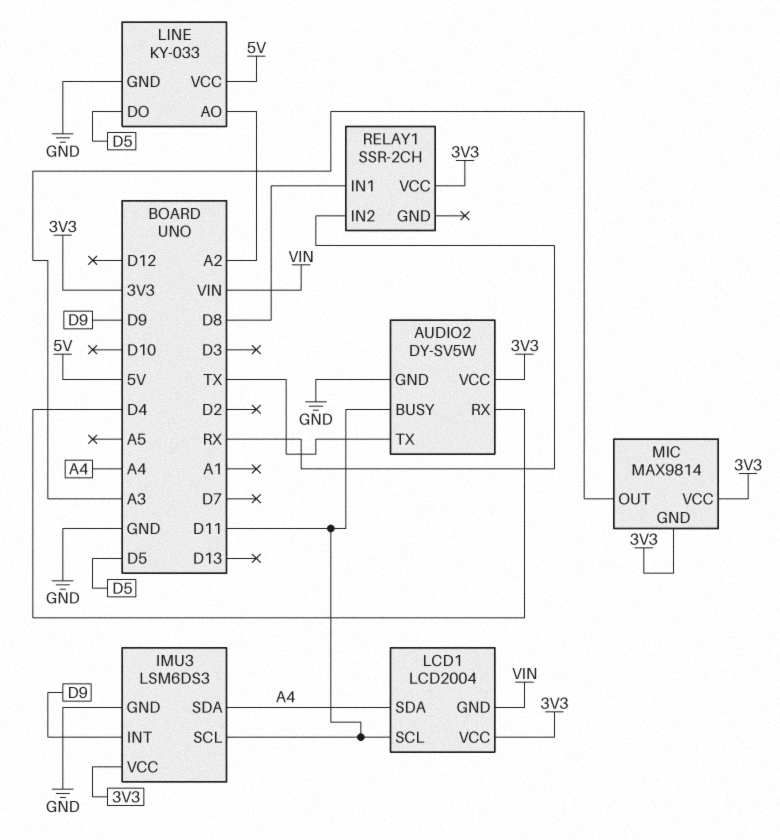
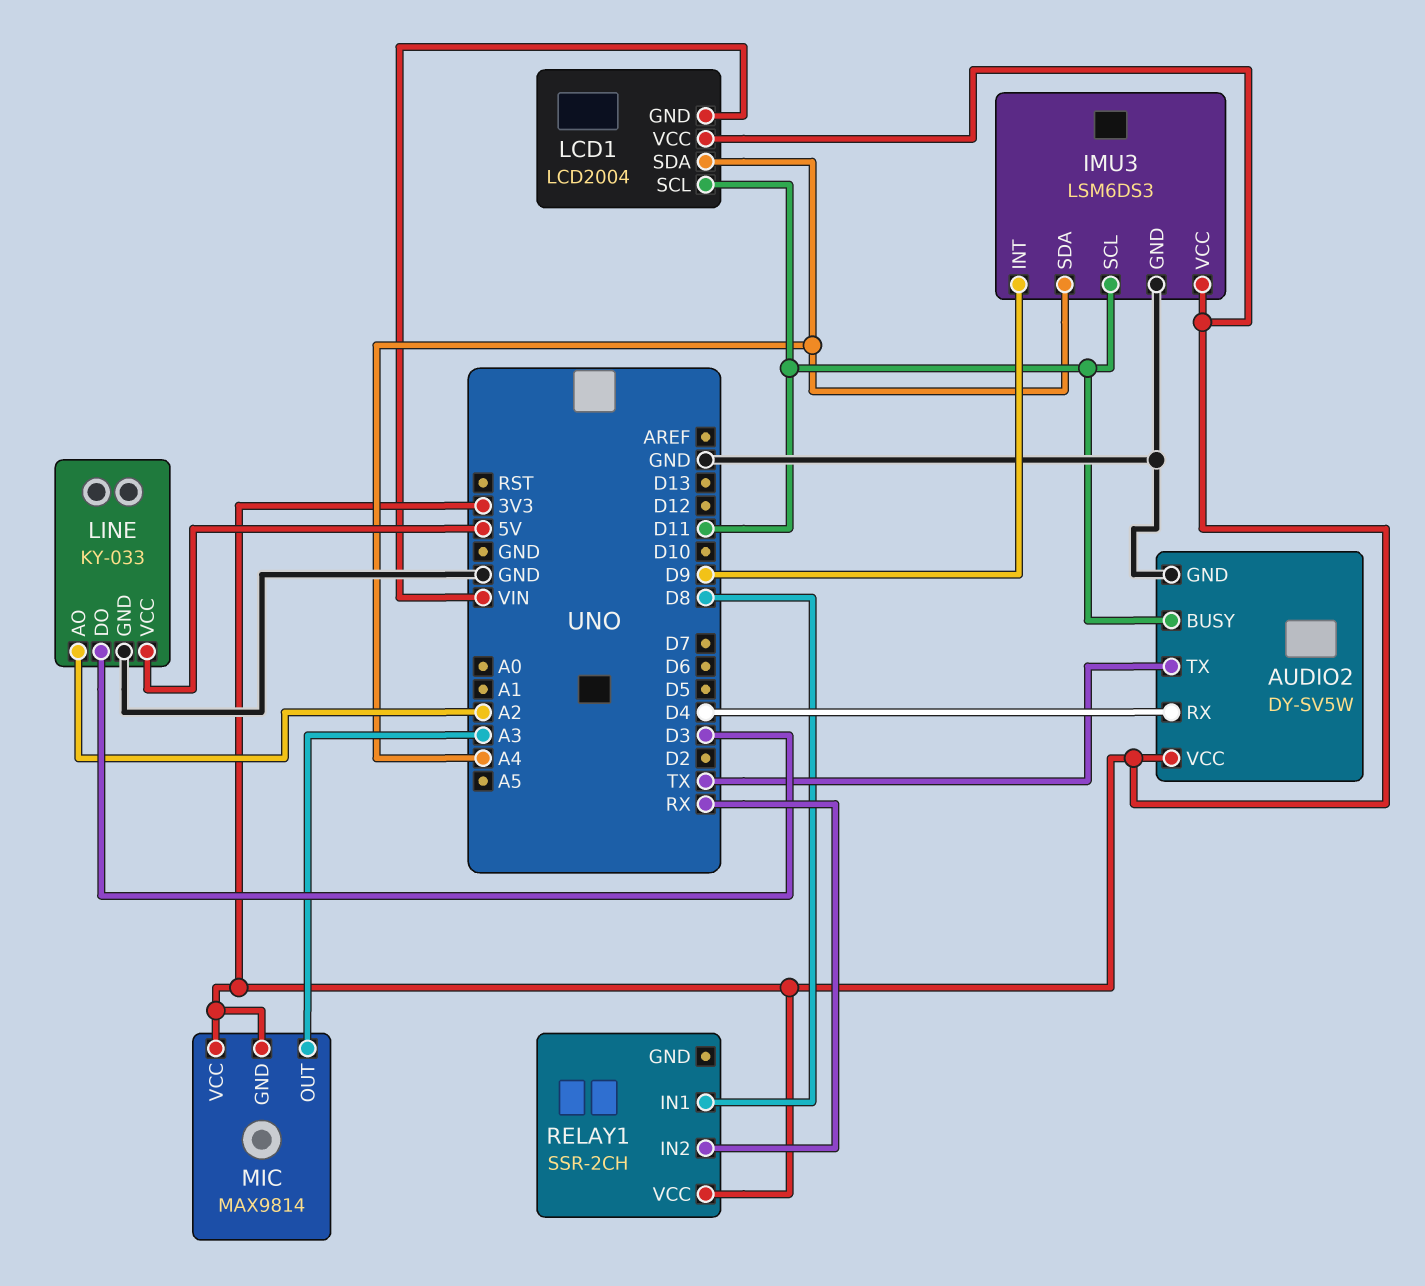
LINE pin DO: D5 -> D3

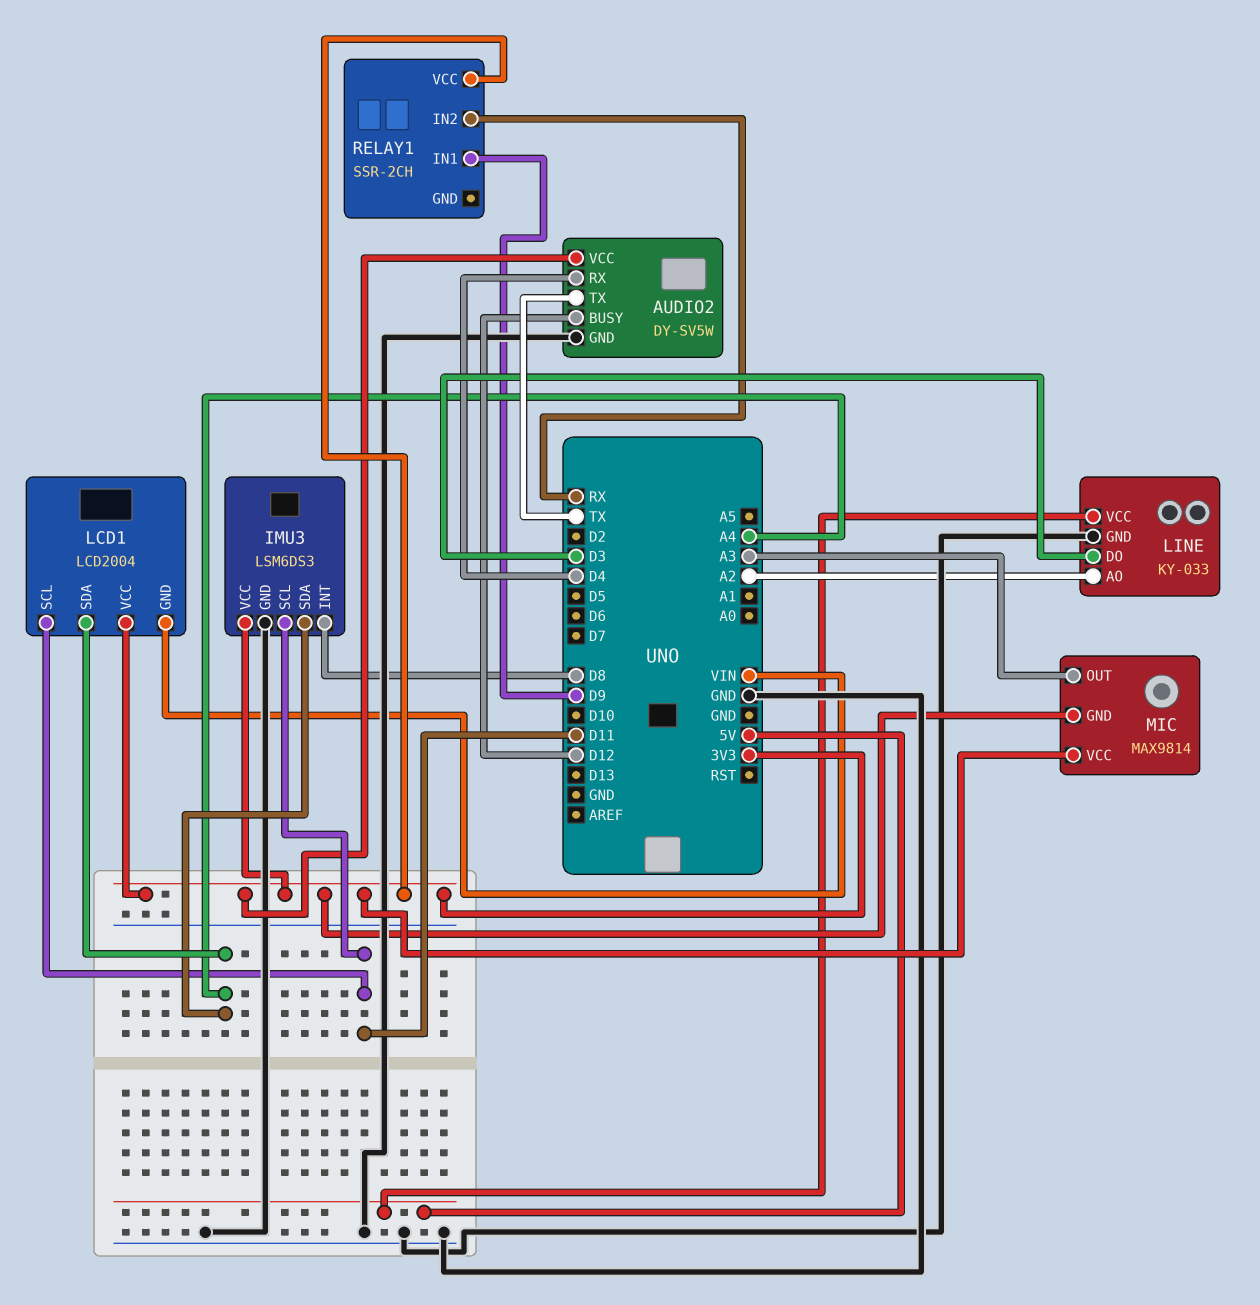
AUDIO2 pin BUSY: D11 -> D12
IMU3 pin INT: D9 -> D8
RELAY1 pin IN1: D8 -> D9

